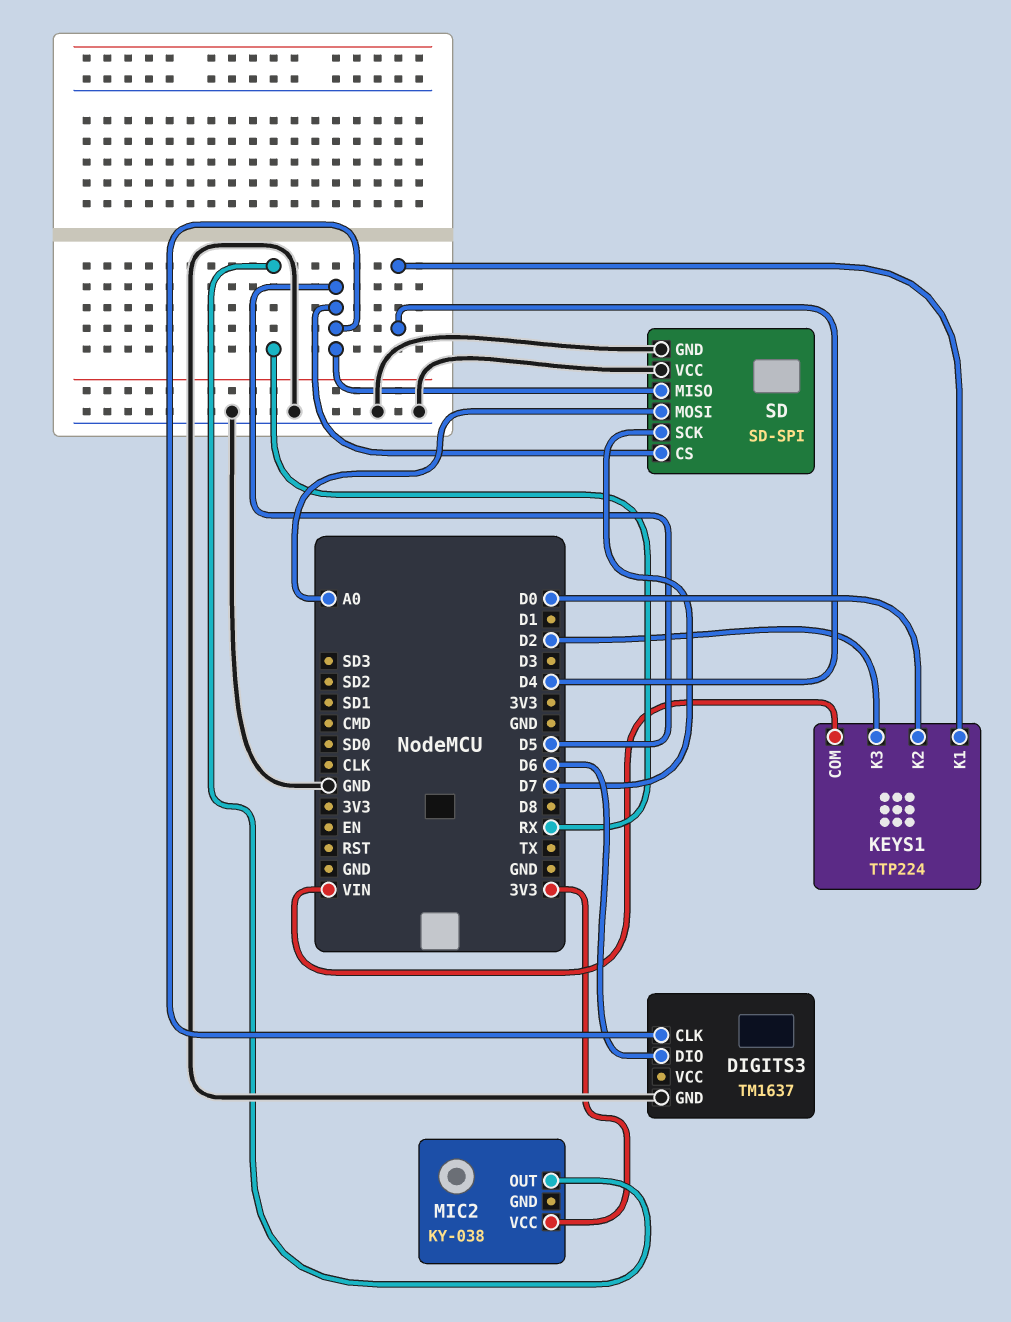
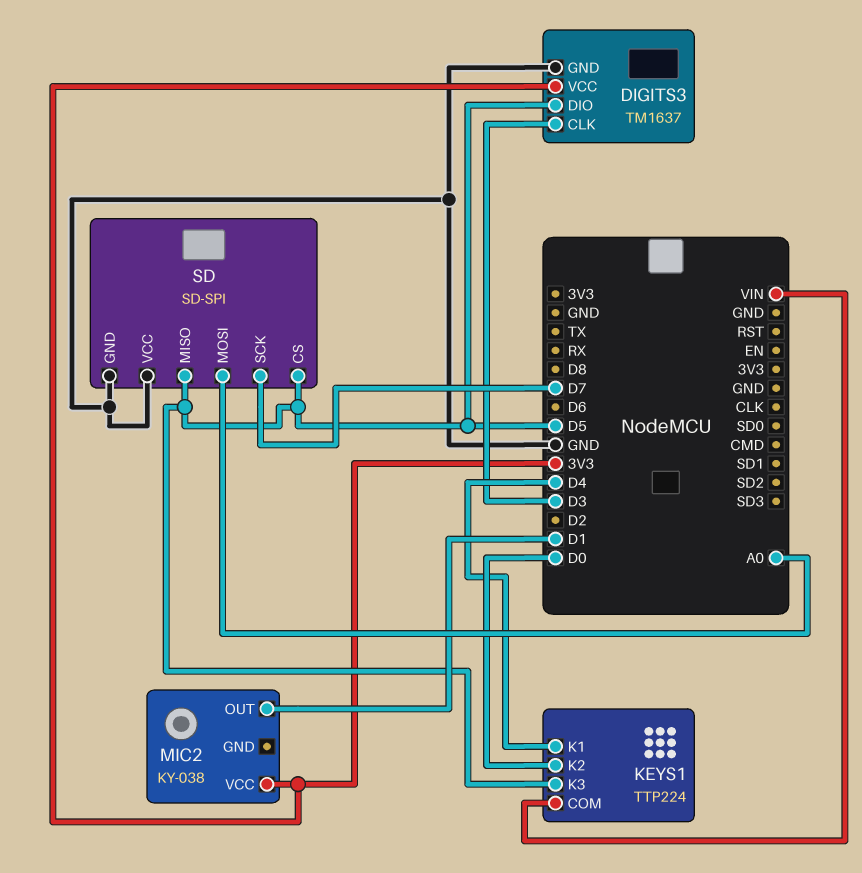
DIGITS3 pin CLK: D5 -> D3
DIGITS3 pin DIO: D6 -> D5
DIGITS3 pin VCC: none -> 3V3
KEYS1 pin K3: D2 -> D5
MIC2 pin OUT: RX -> D1

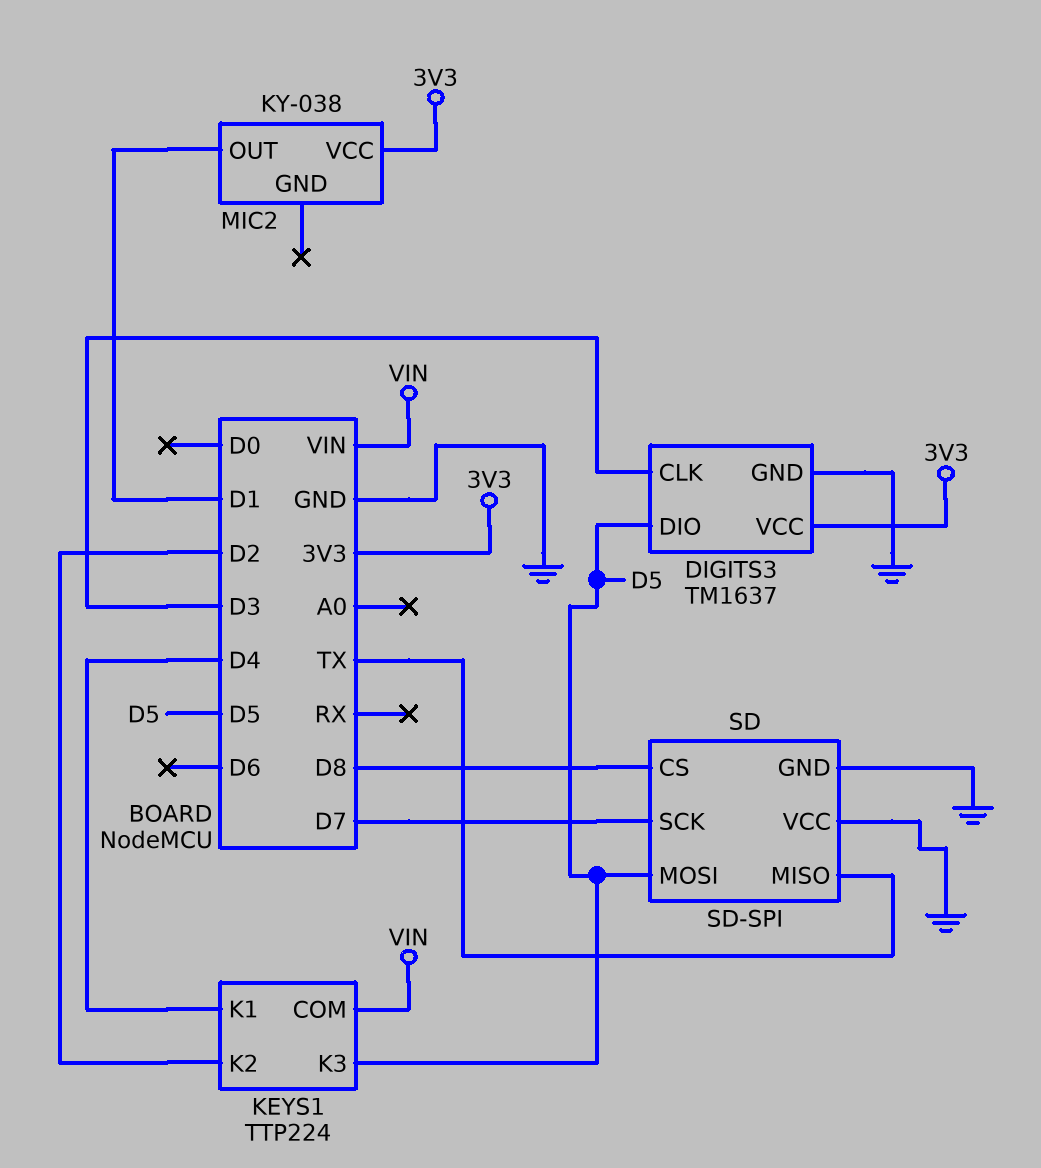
KEYS1 pin K2: D0 -> D2
SD pin CS: D5 -> D8
SD pin MISO: D5 -> TX
SD pin MOSI: A0 -> D5

